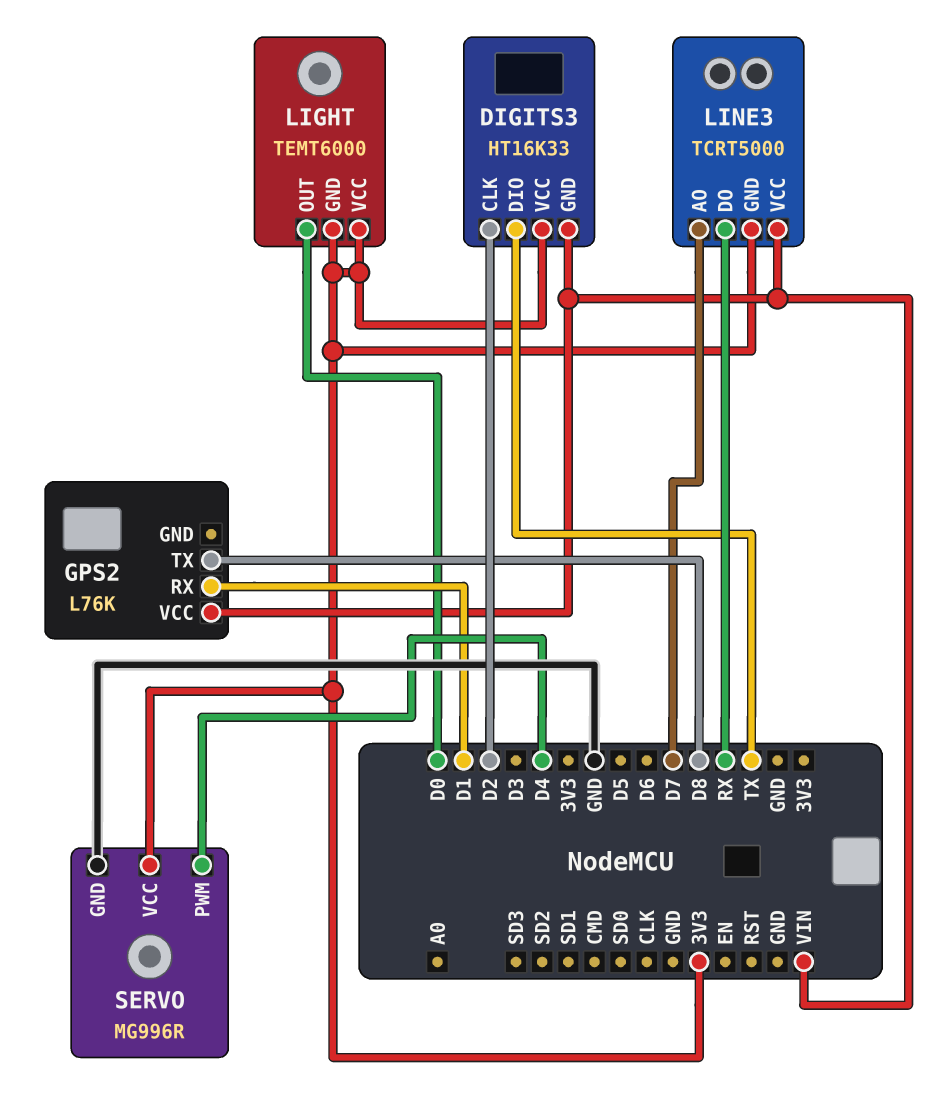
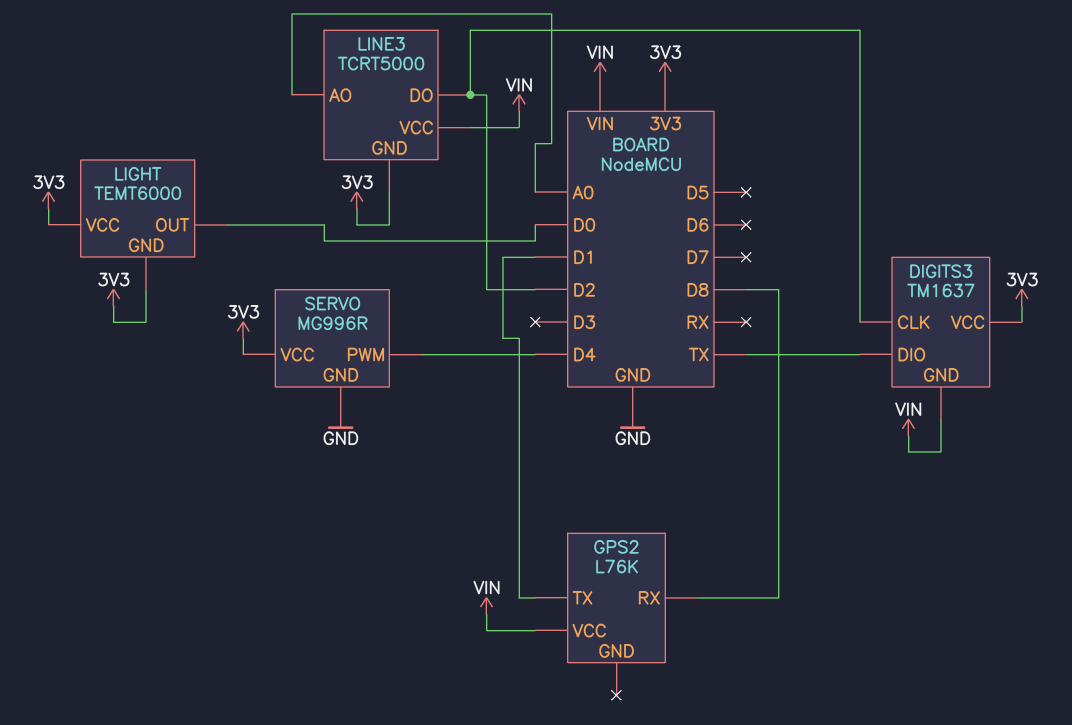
DIGITS3: HT16K33 -> TM1637
GPS2 pin RX: D1 -> D8
GPS2 pin TX: D8 -> D1
LINE3 pin AO: D7 -> A0
LINE3 pin DO: RX -> D2

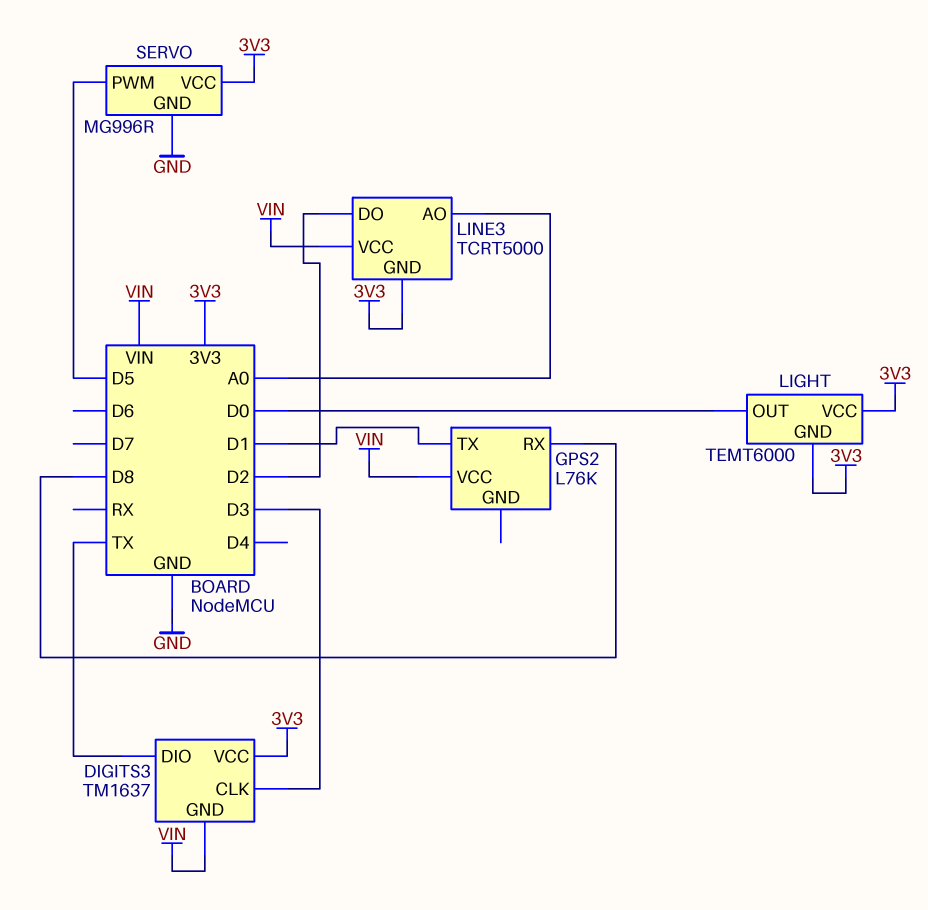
DIGITS3 pin CLK: D2 -> D3
SERVO pin PWM: D4 -> D5

